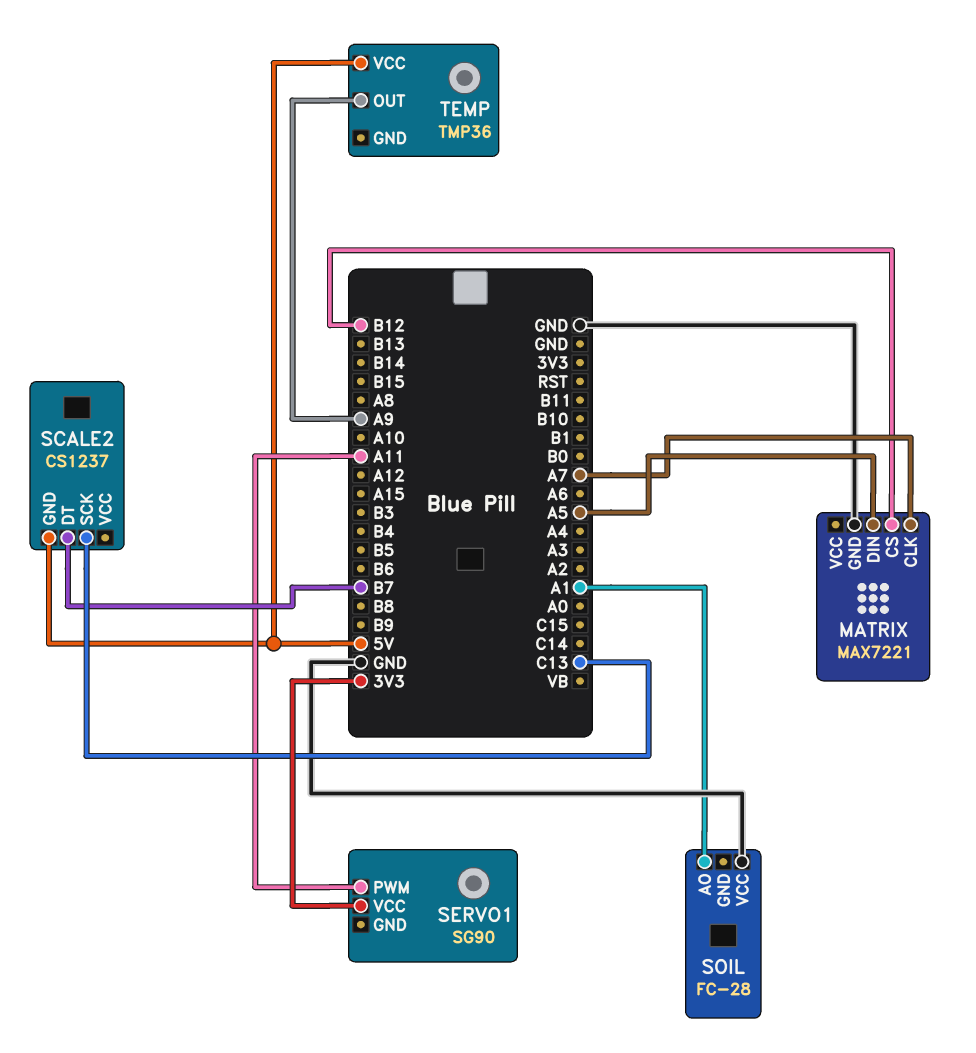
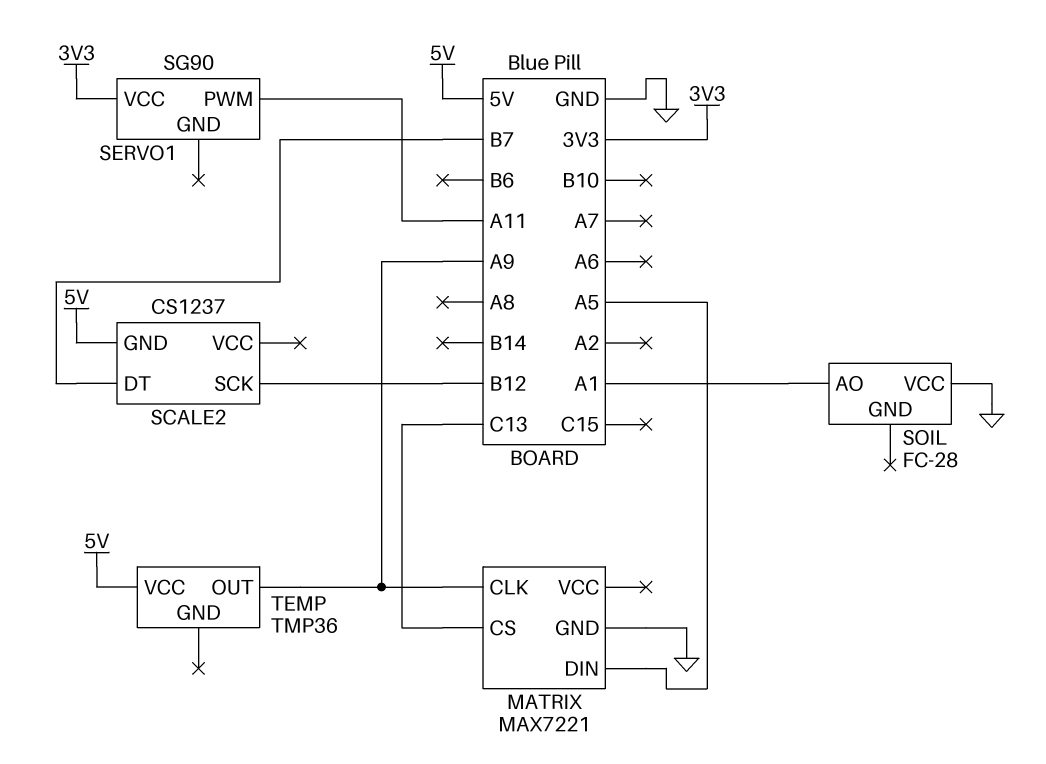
MATRIX pin CLK: A7 -> A9
MATRIX pin CS: B12 -> C13
SCALE2 pin SCK: C13 -> B12

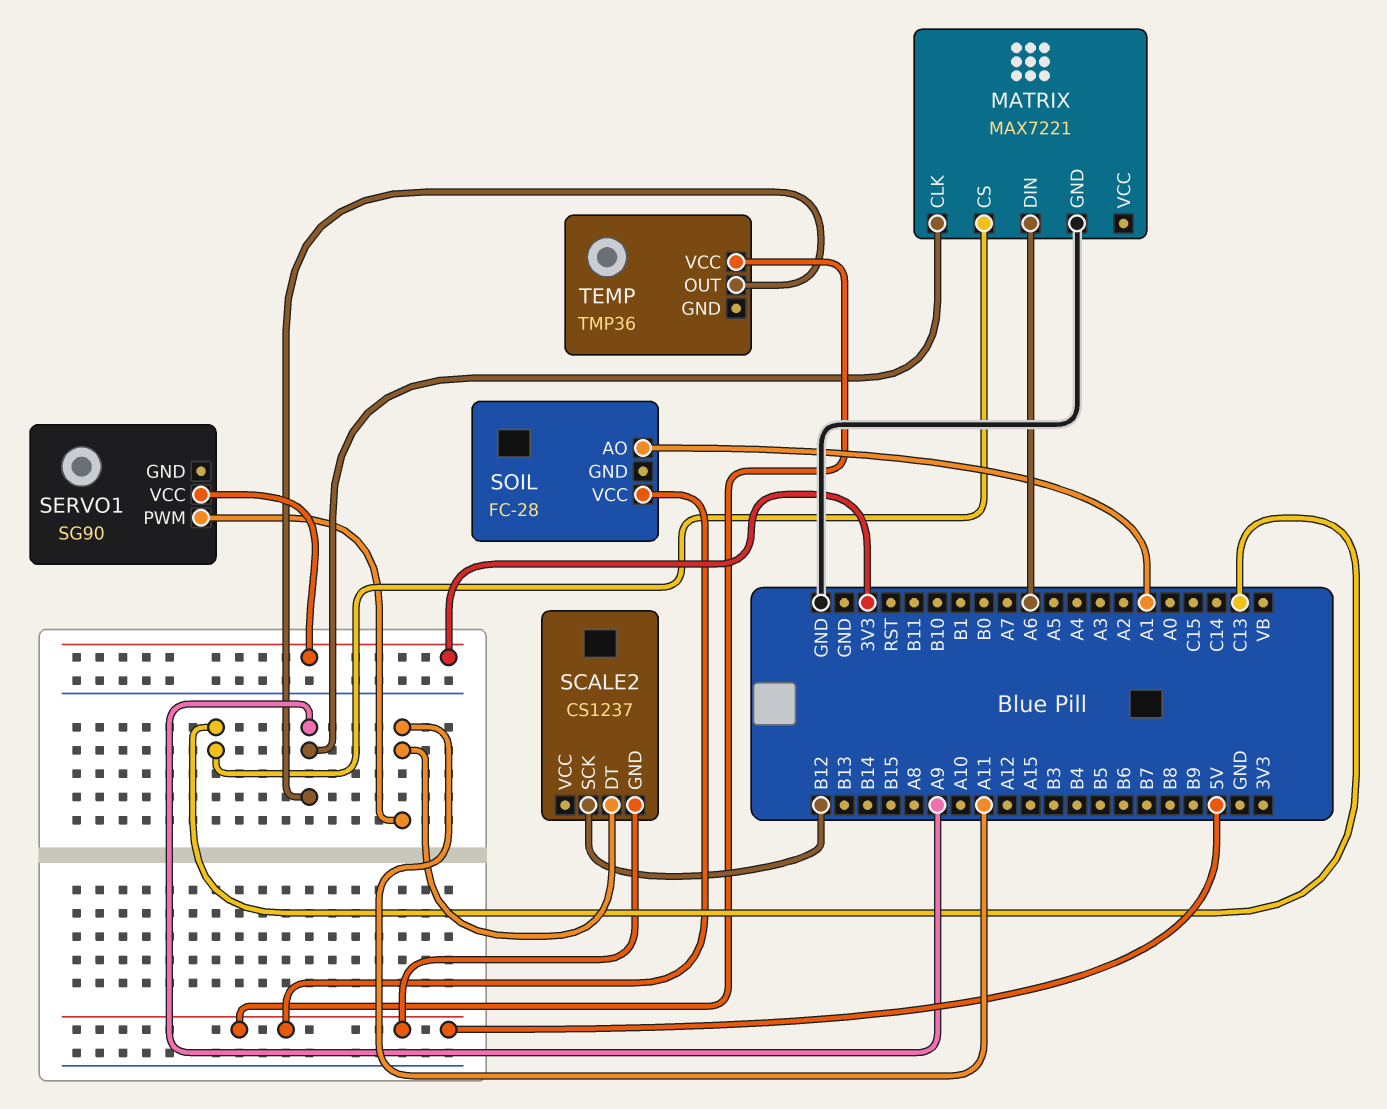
MATRIX pin DIN: A5 -> A6
SCALE2 pin DT: B7 -> A11
SOIL pin VCC: GND -> 5V

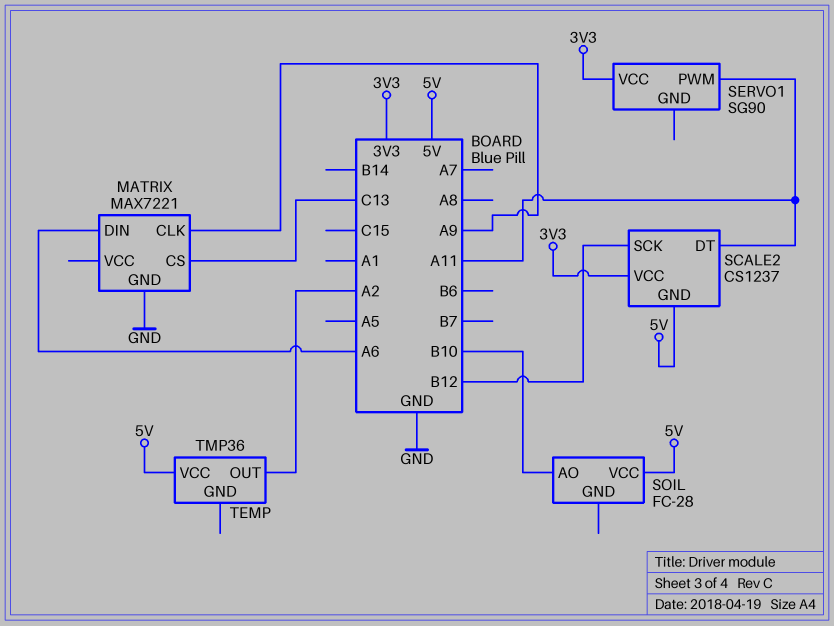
SCALE2 pin VCC: none -> 3V3
SOIL pin AO: A1 -> B10
TEMP pin OUT: A9 -> A2

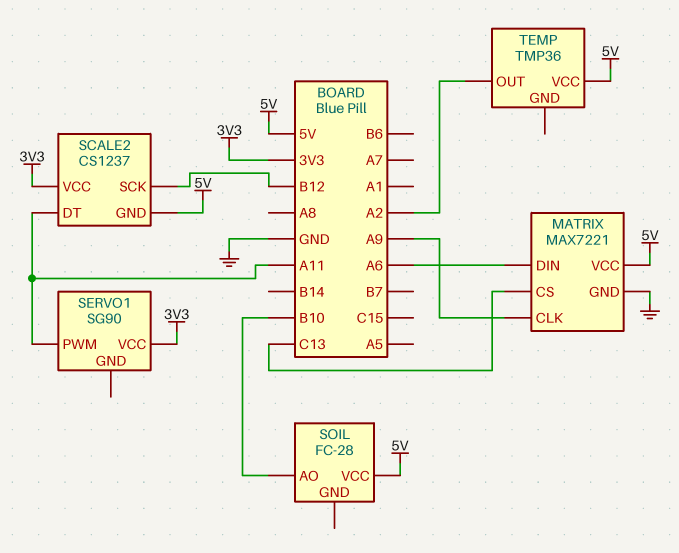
MATRIX pin VCC: none -> 5V

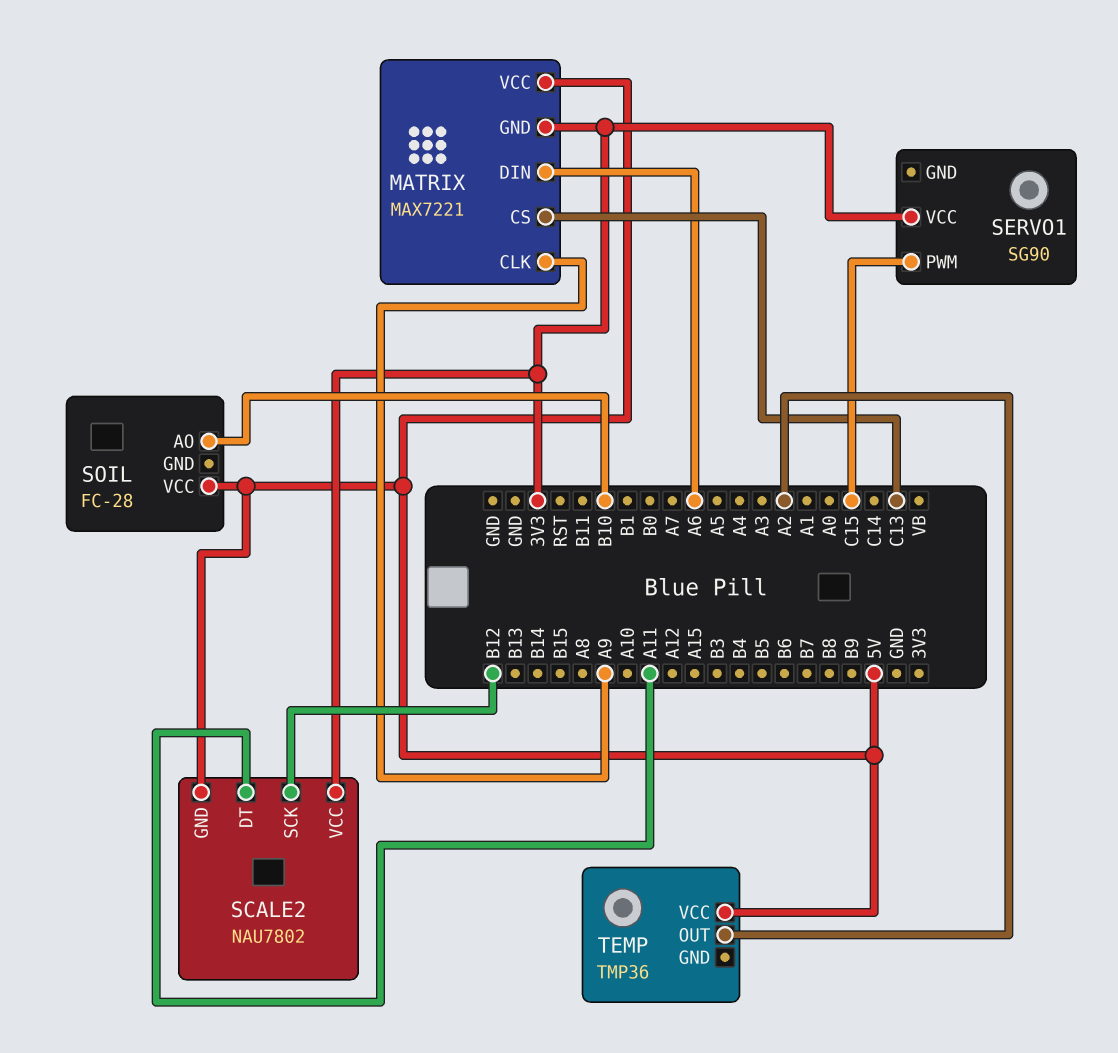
MATRIX pin GND: GND -> 3V3
SCALE2: CS1237 -> NAU7802
SERVO1 pin PWM: A11 -> C15

